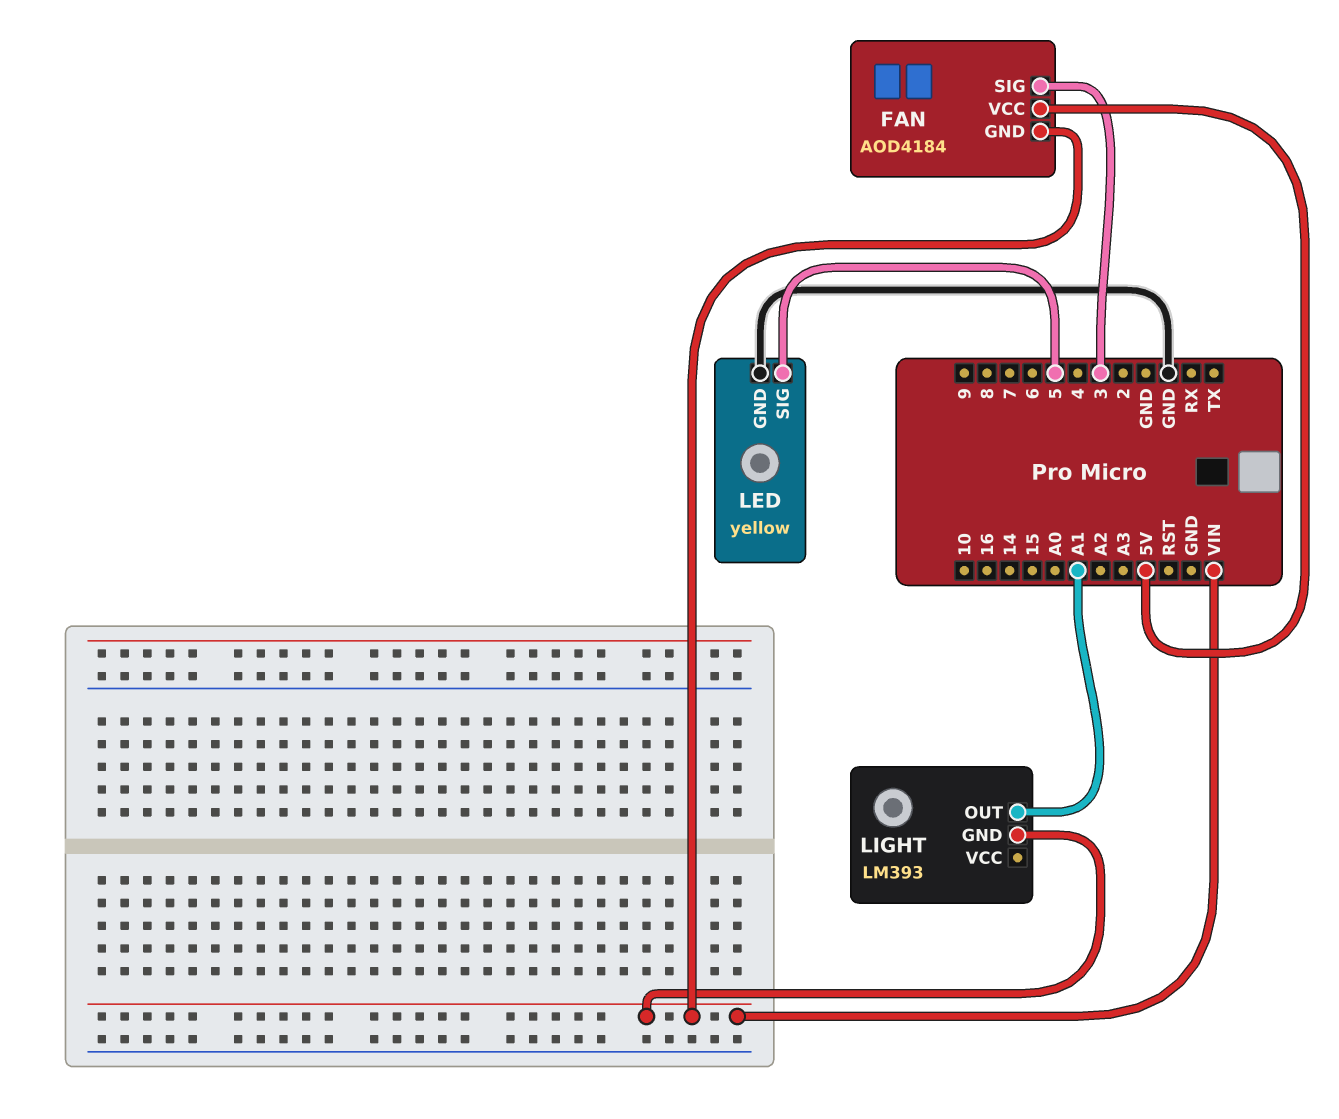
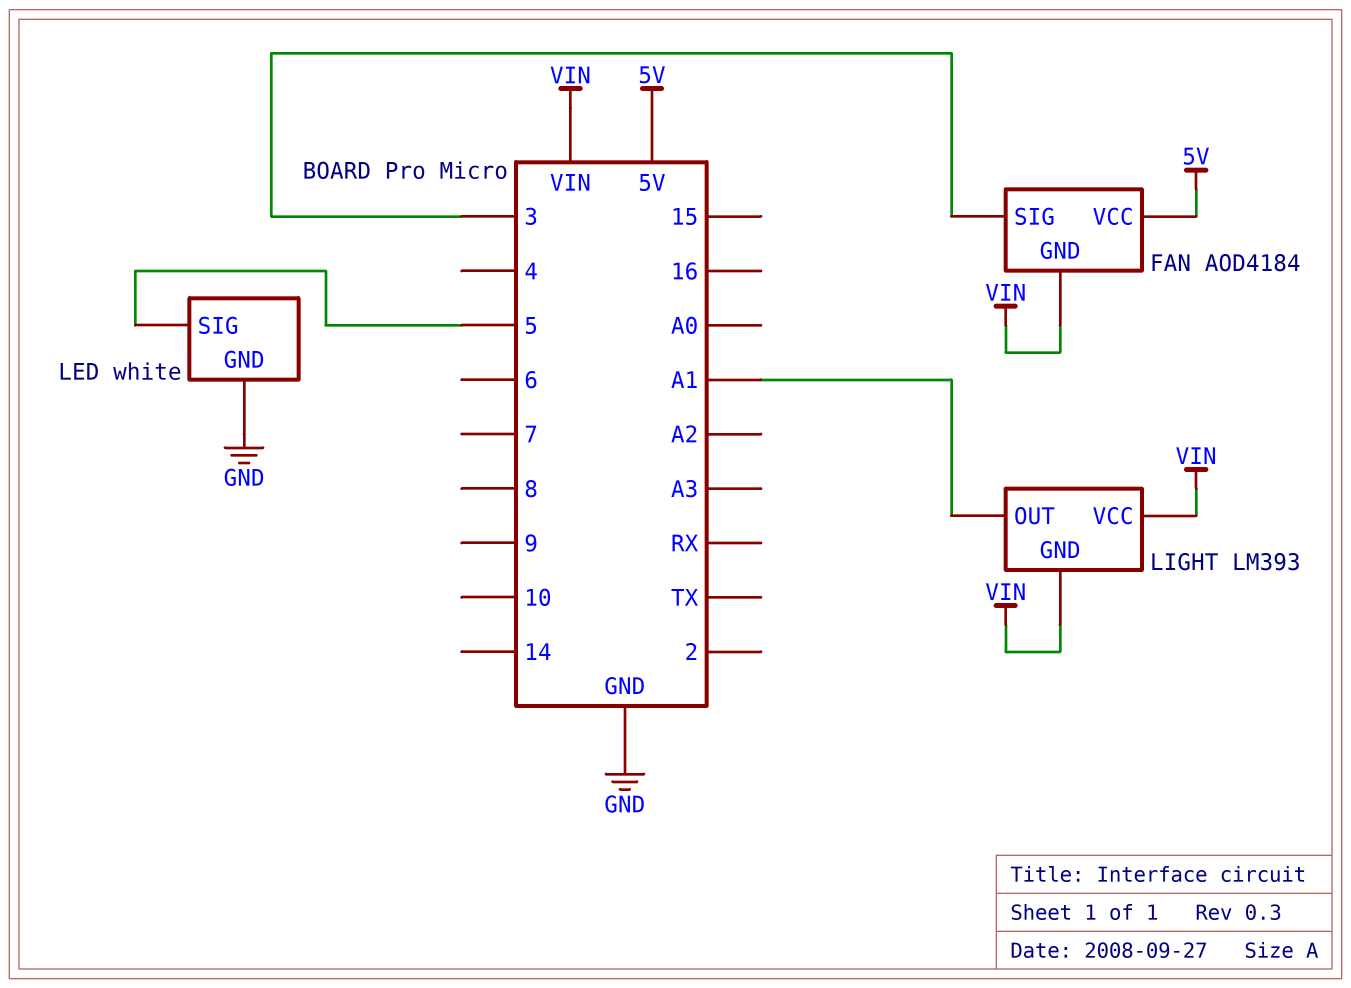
LED: yellow -> white
LIGHT pin VCC: none -> VIN

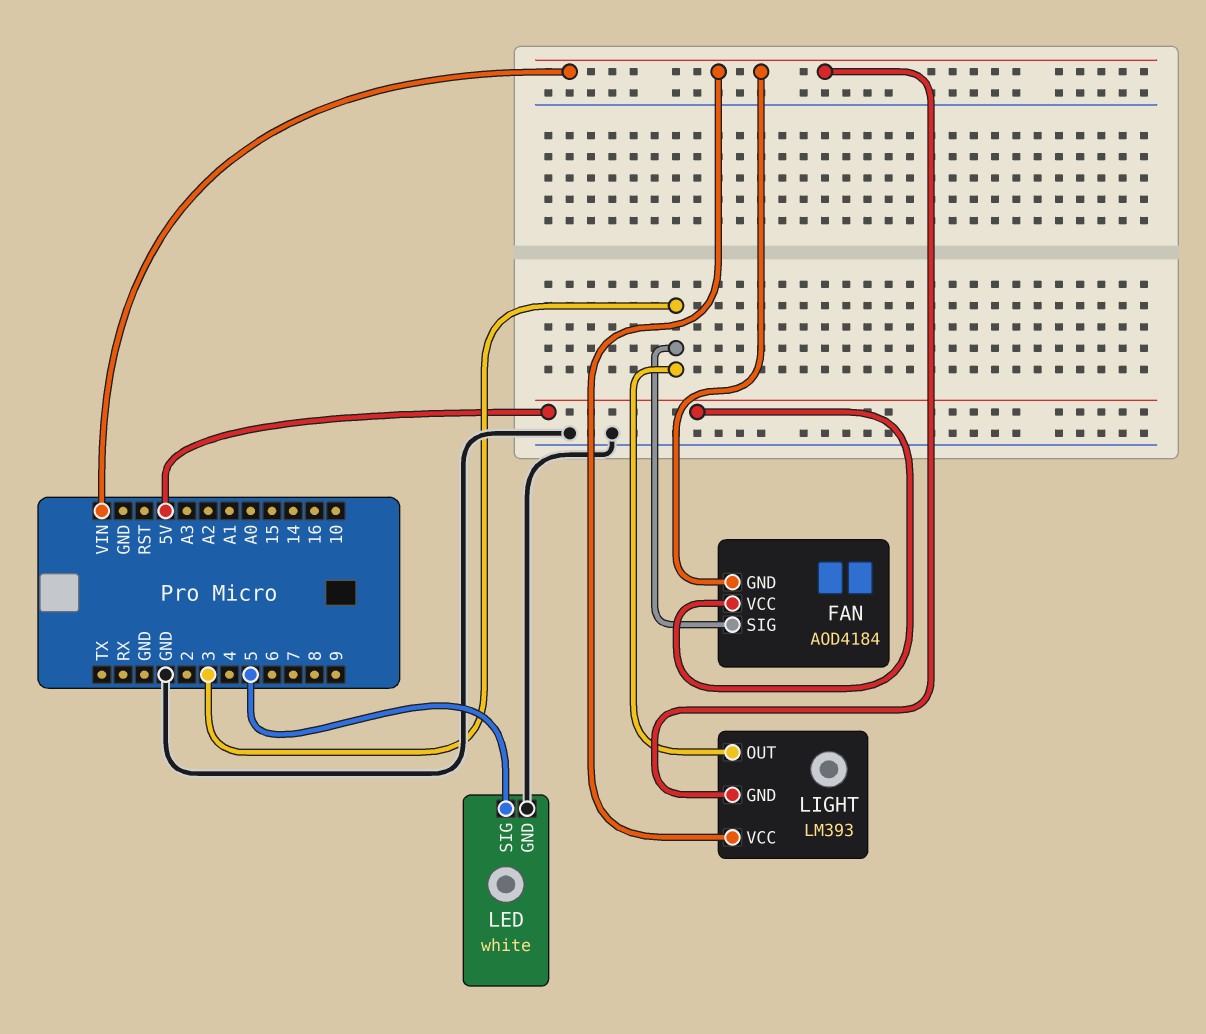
LIGHT pin OUT: A1 -> 3

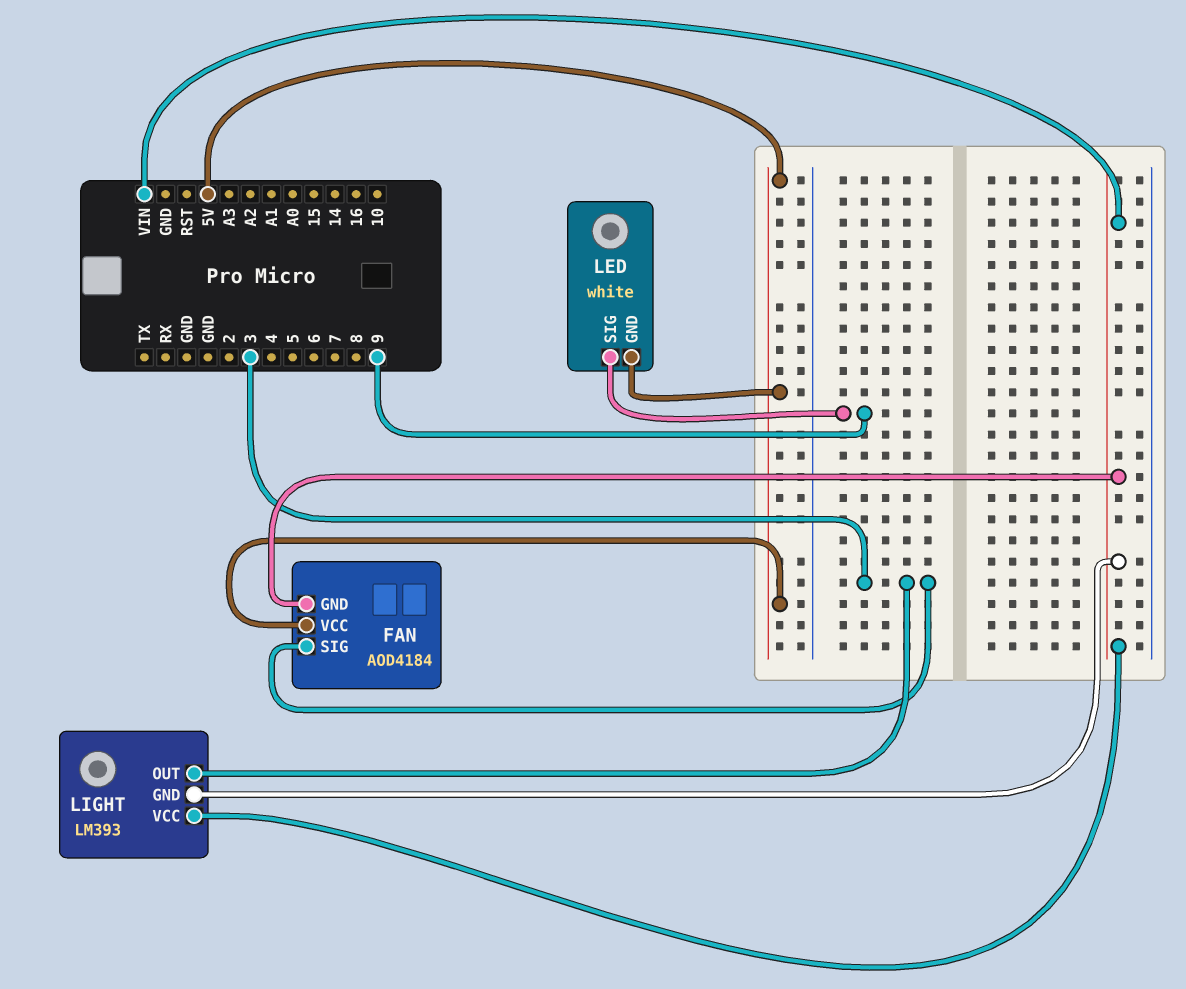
LED pin GND: GND -> 5V
LED pin SIG: 5 -> 9

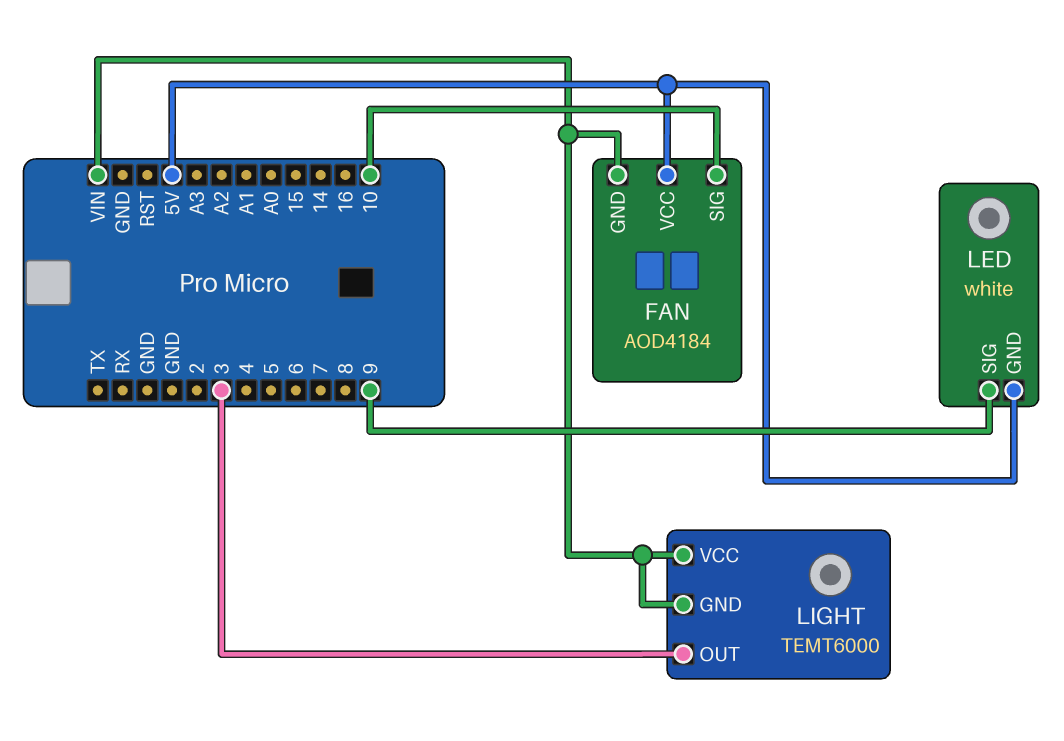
FAN pin SIG: 3 -> 10
LIGHT: LM393 -> TEMT6000

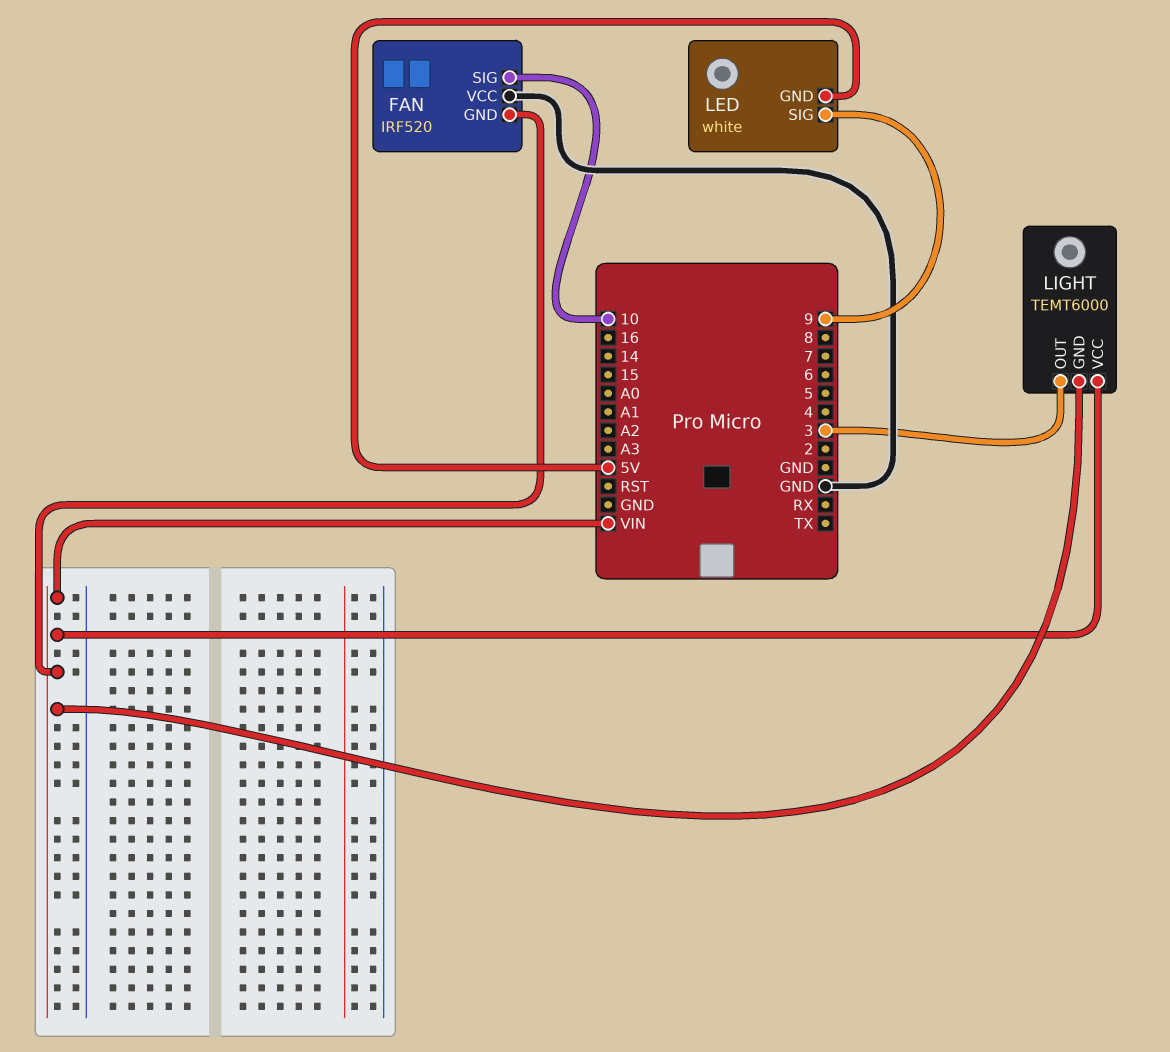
FAN: AOD4184 -> IRF520
FAN pin VCC: 5V -> GND

